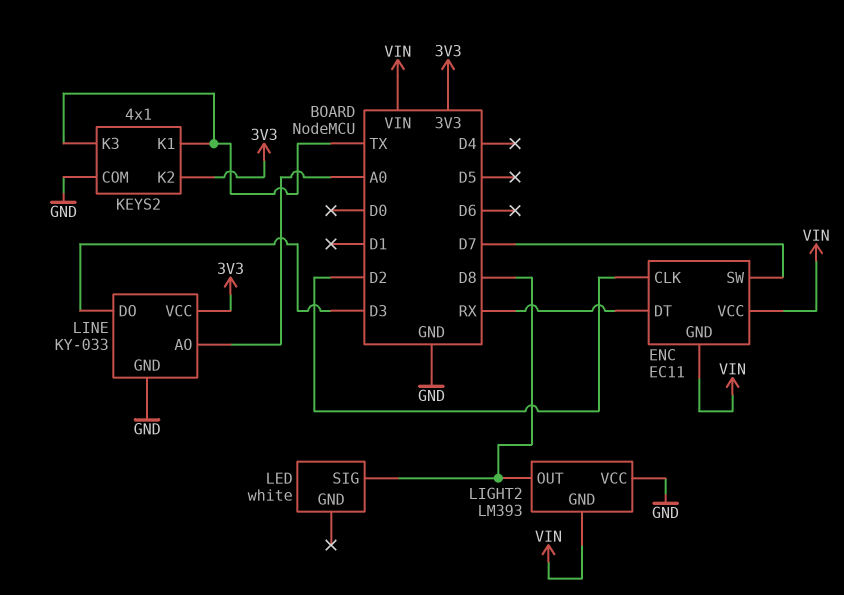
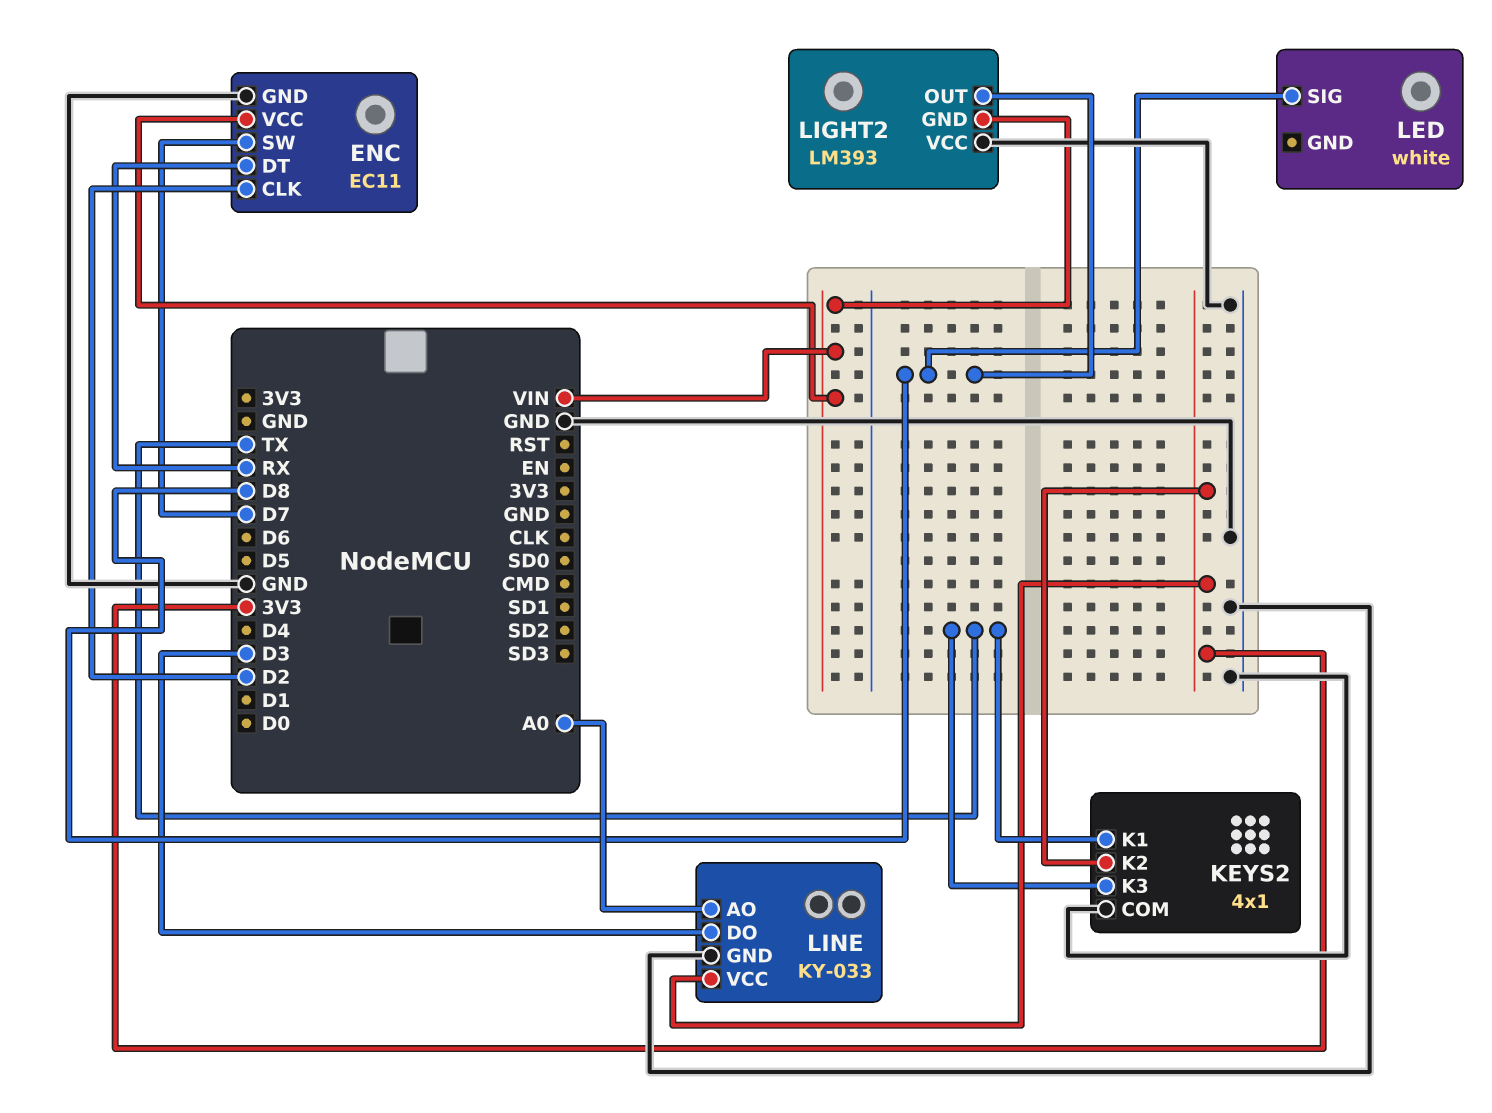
ENC pin GND: VIN -> GND

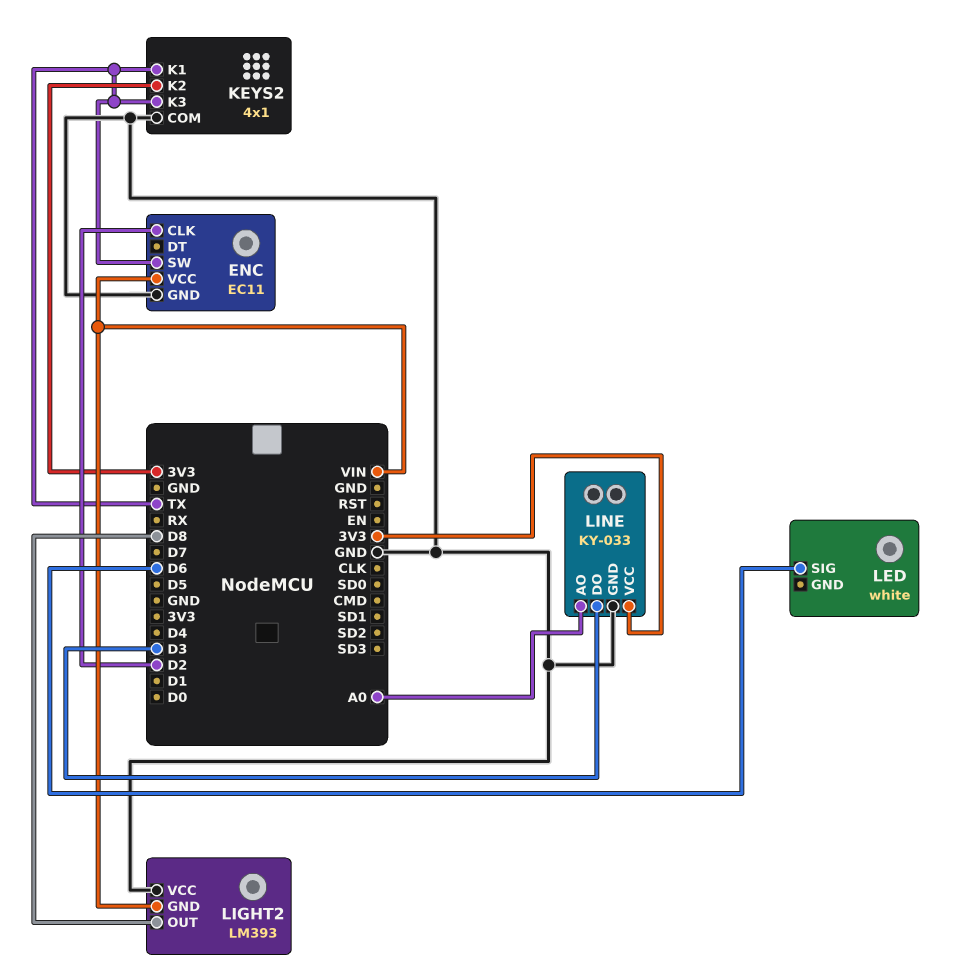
ENC pin DT: RX -> none
ENC pin SW: D7 -> TX
LED pin SIG: D8 -> D6

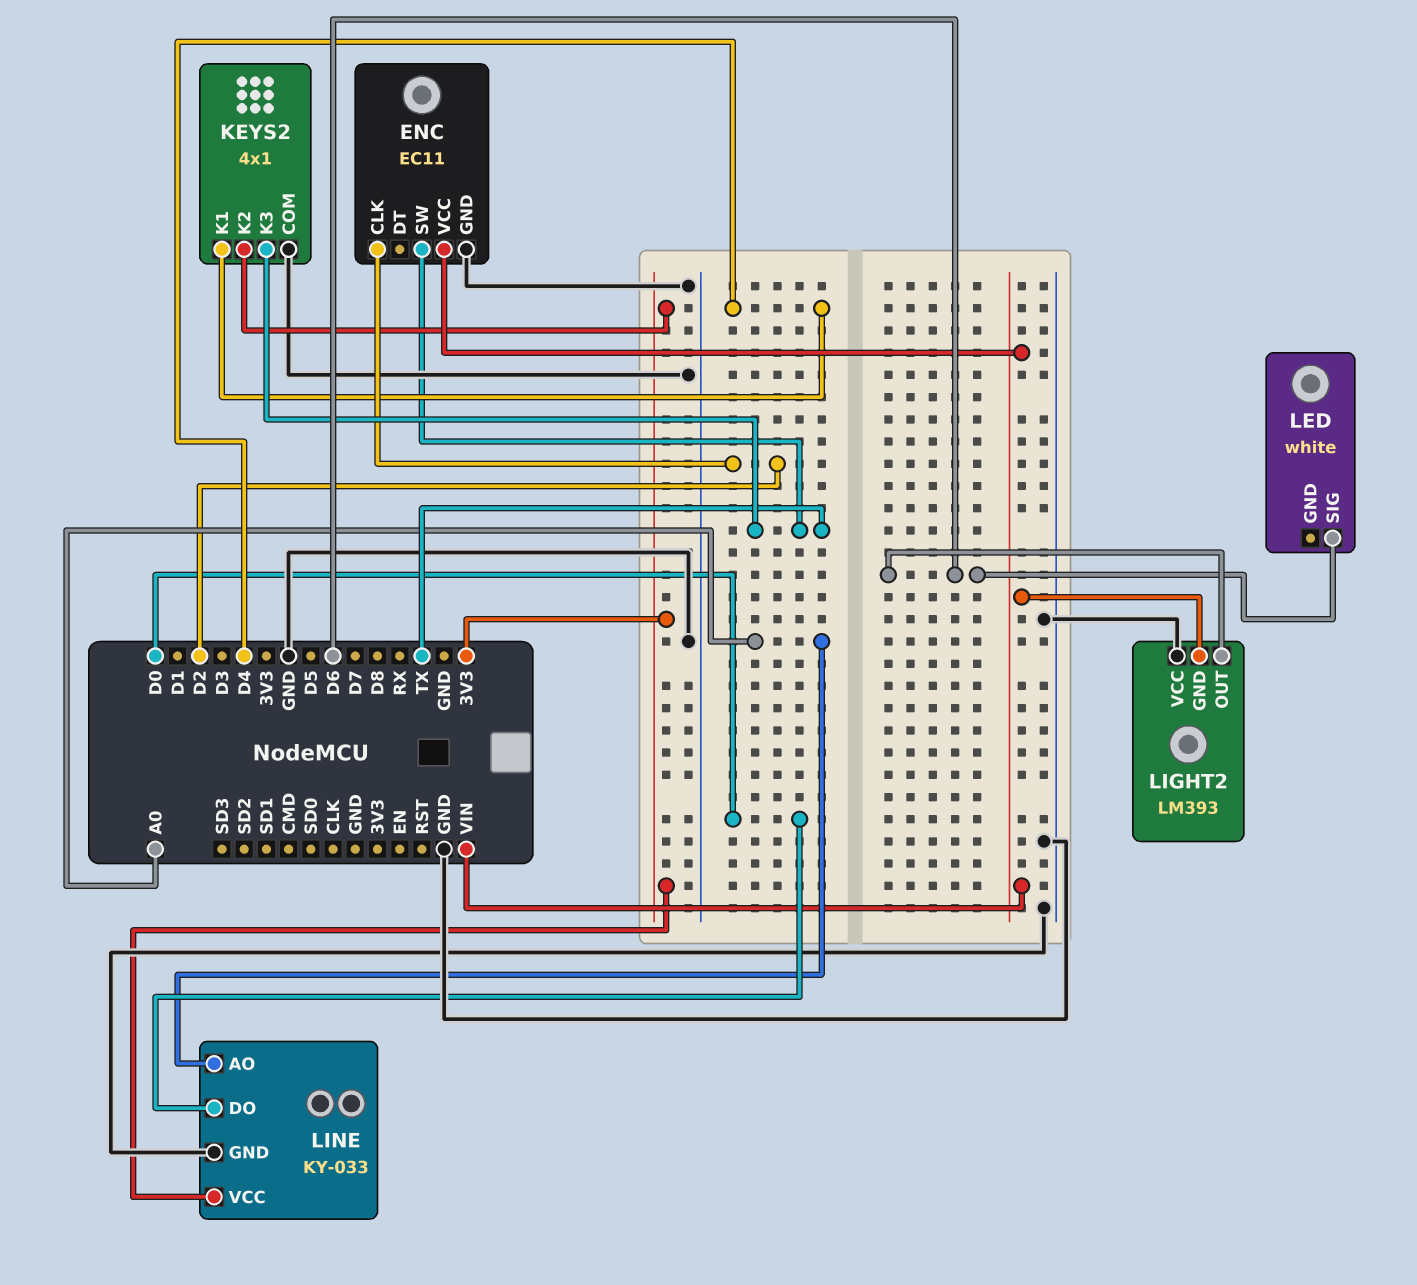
KEYS2 pin K1: TX -> D4
LIGHT2 pin OUT: D8 -> D6
LINE pin DO: D3 -> D0

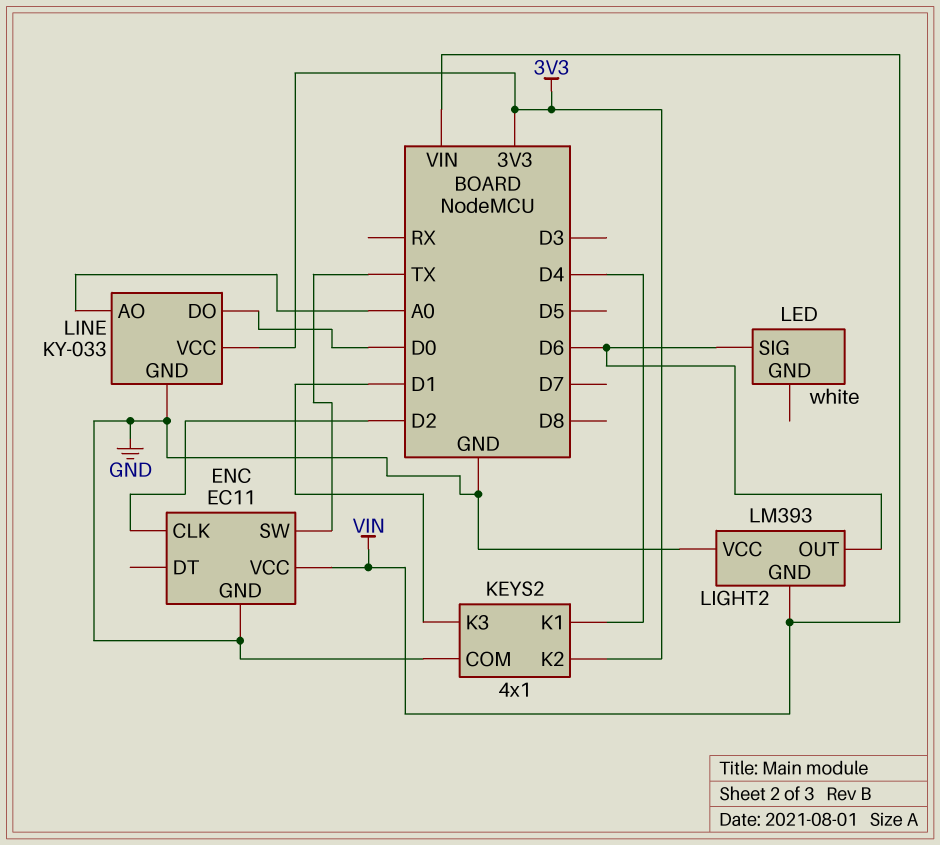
KEYS2 pin K3: TX -> D1

